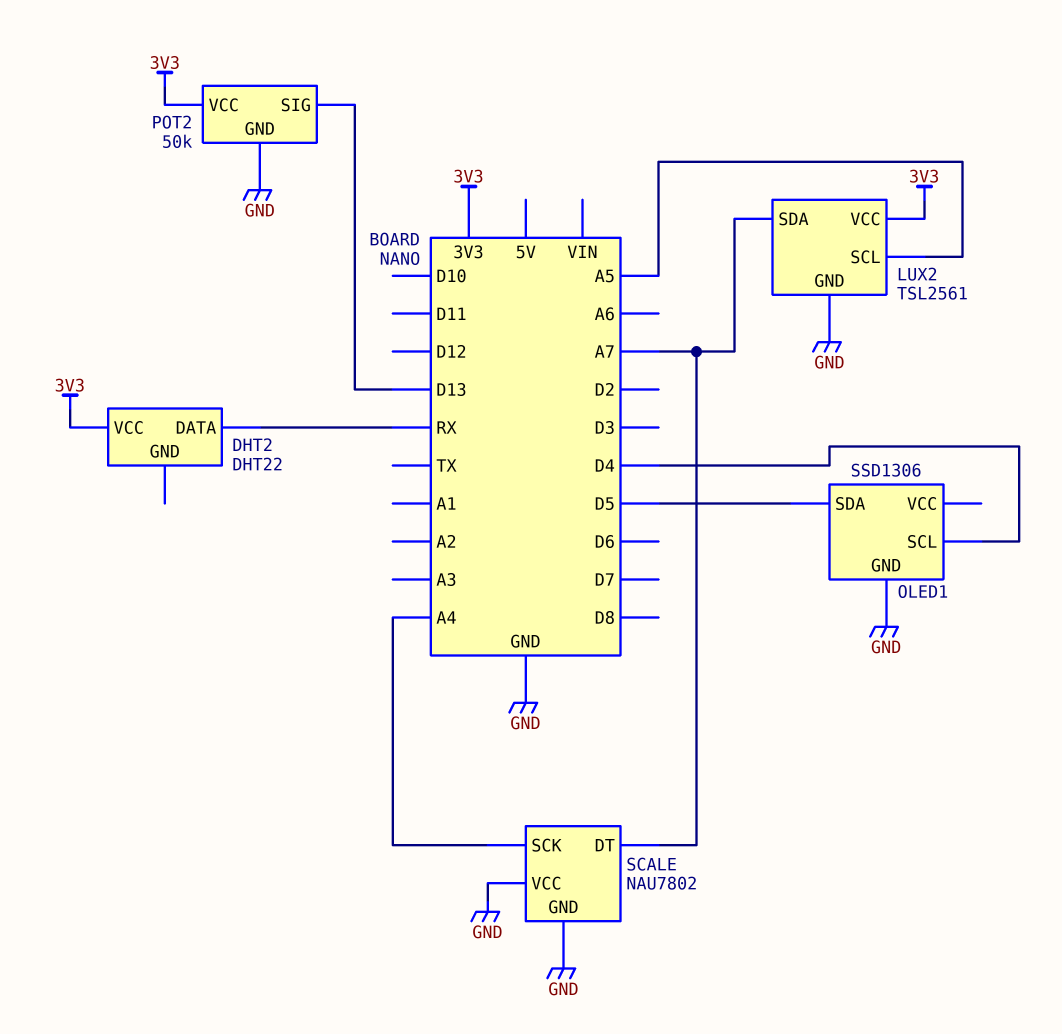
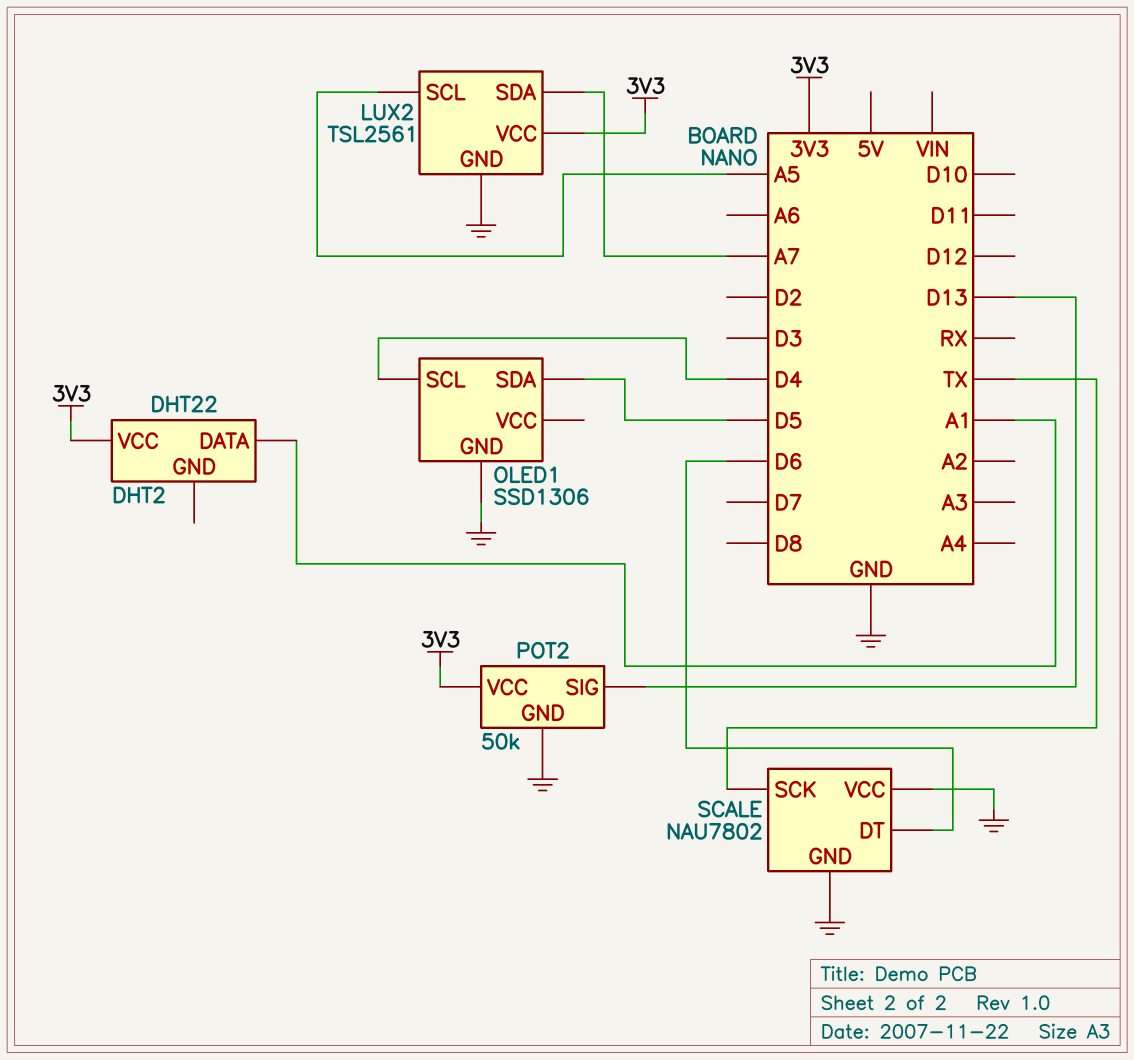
DHT2 pin DATA: RX -> A1
SCALE pin DT: A7 -> D6
SCALE pin SCK: A4 -> TX

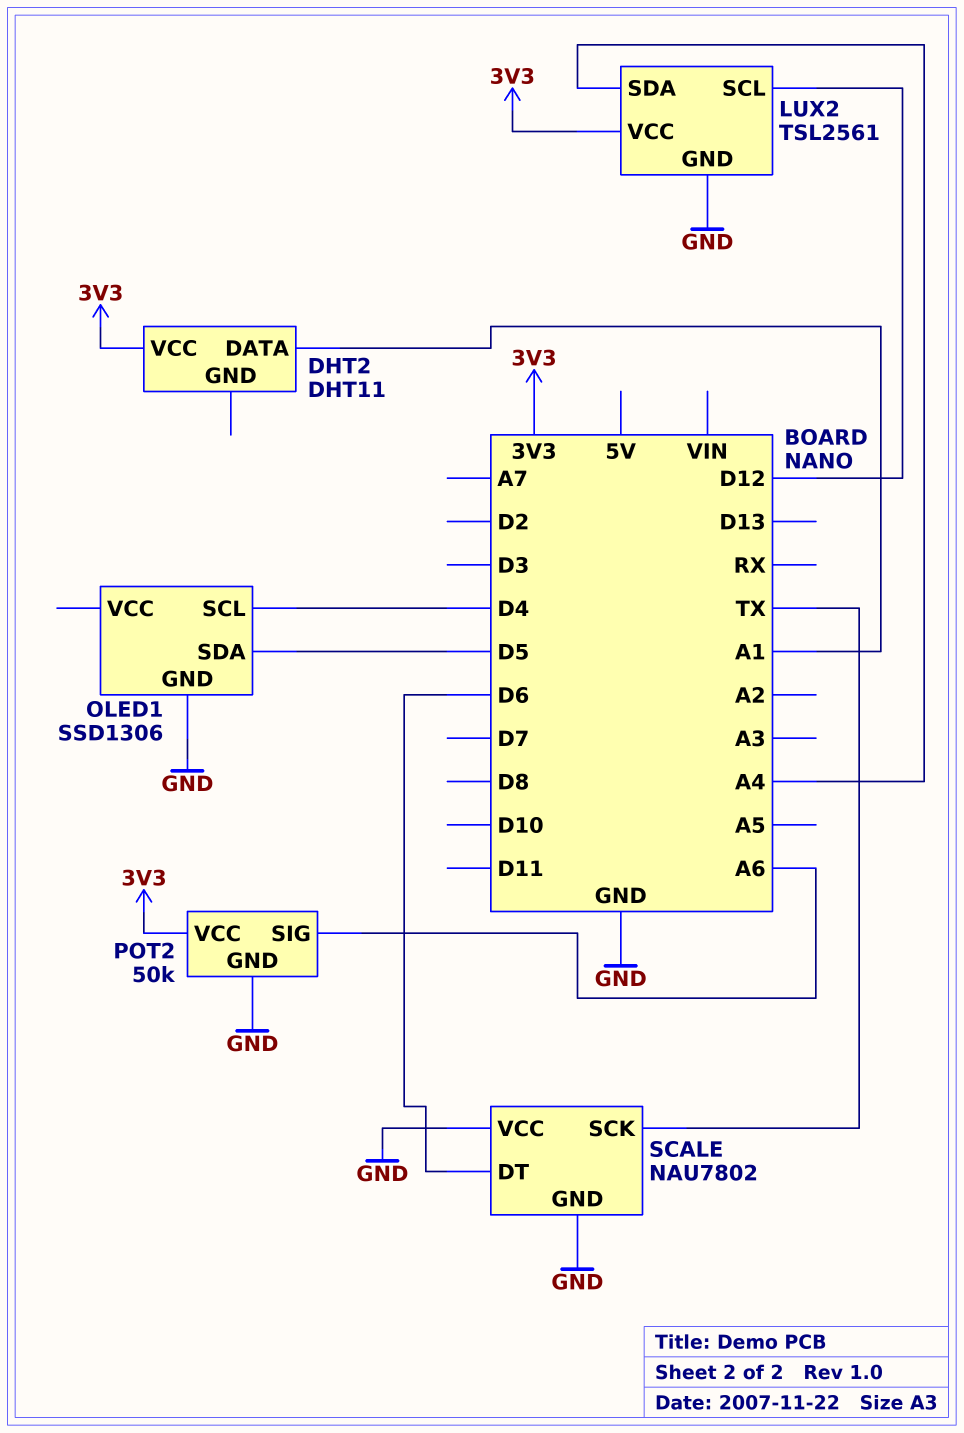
DHT2: DHT22 -> DHT11
LUX2 pin SCL: A5 -> D12
LUX2 pin SDA: A7 -> A4
POT2 pin SIG: D13 -> A6

